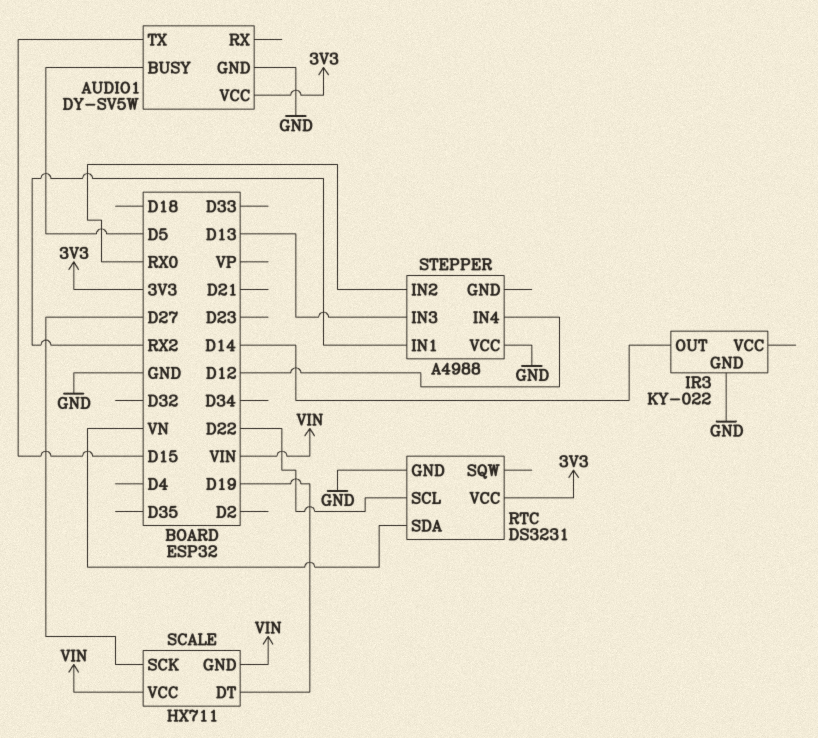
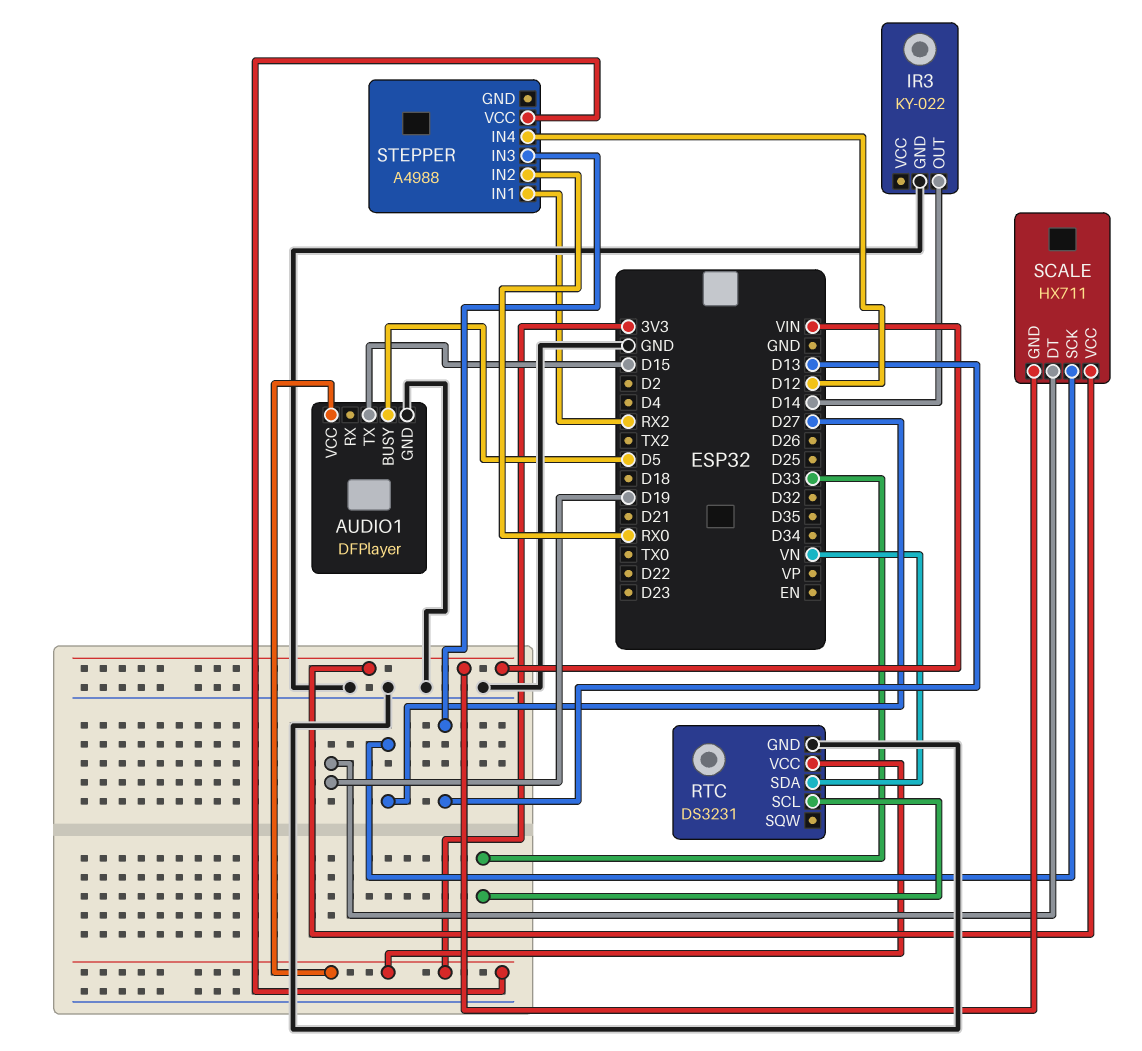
AUDIO1: DY-SV5W -> DFPlayer
RTC pin SCL: D22 -> D33
STEPPER pin VCC: GND -> 3V3

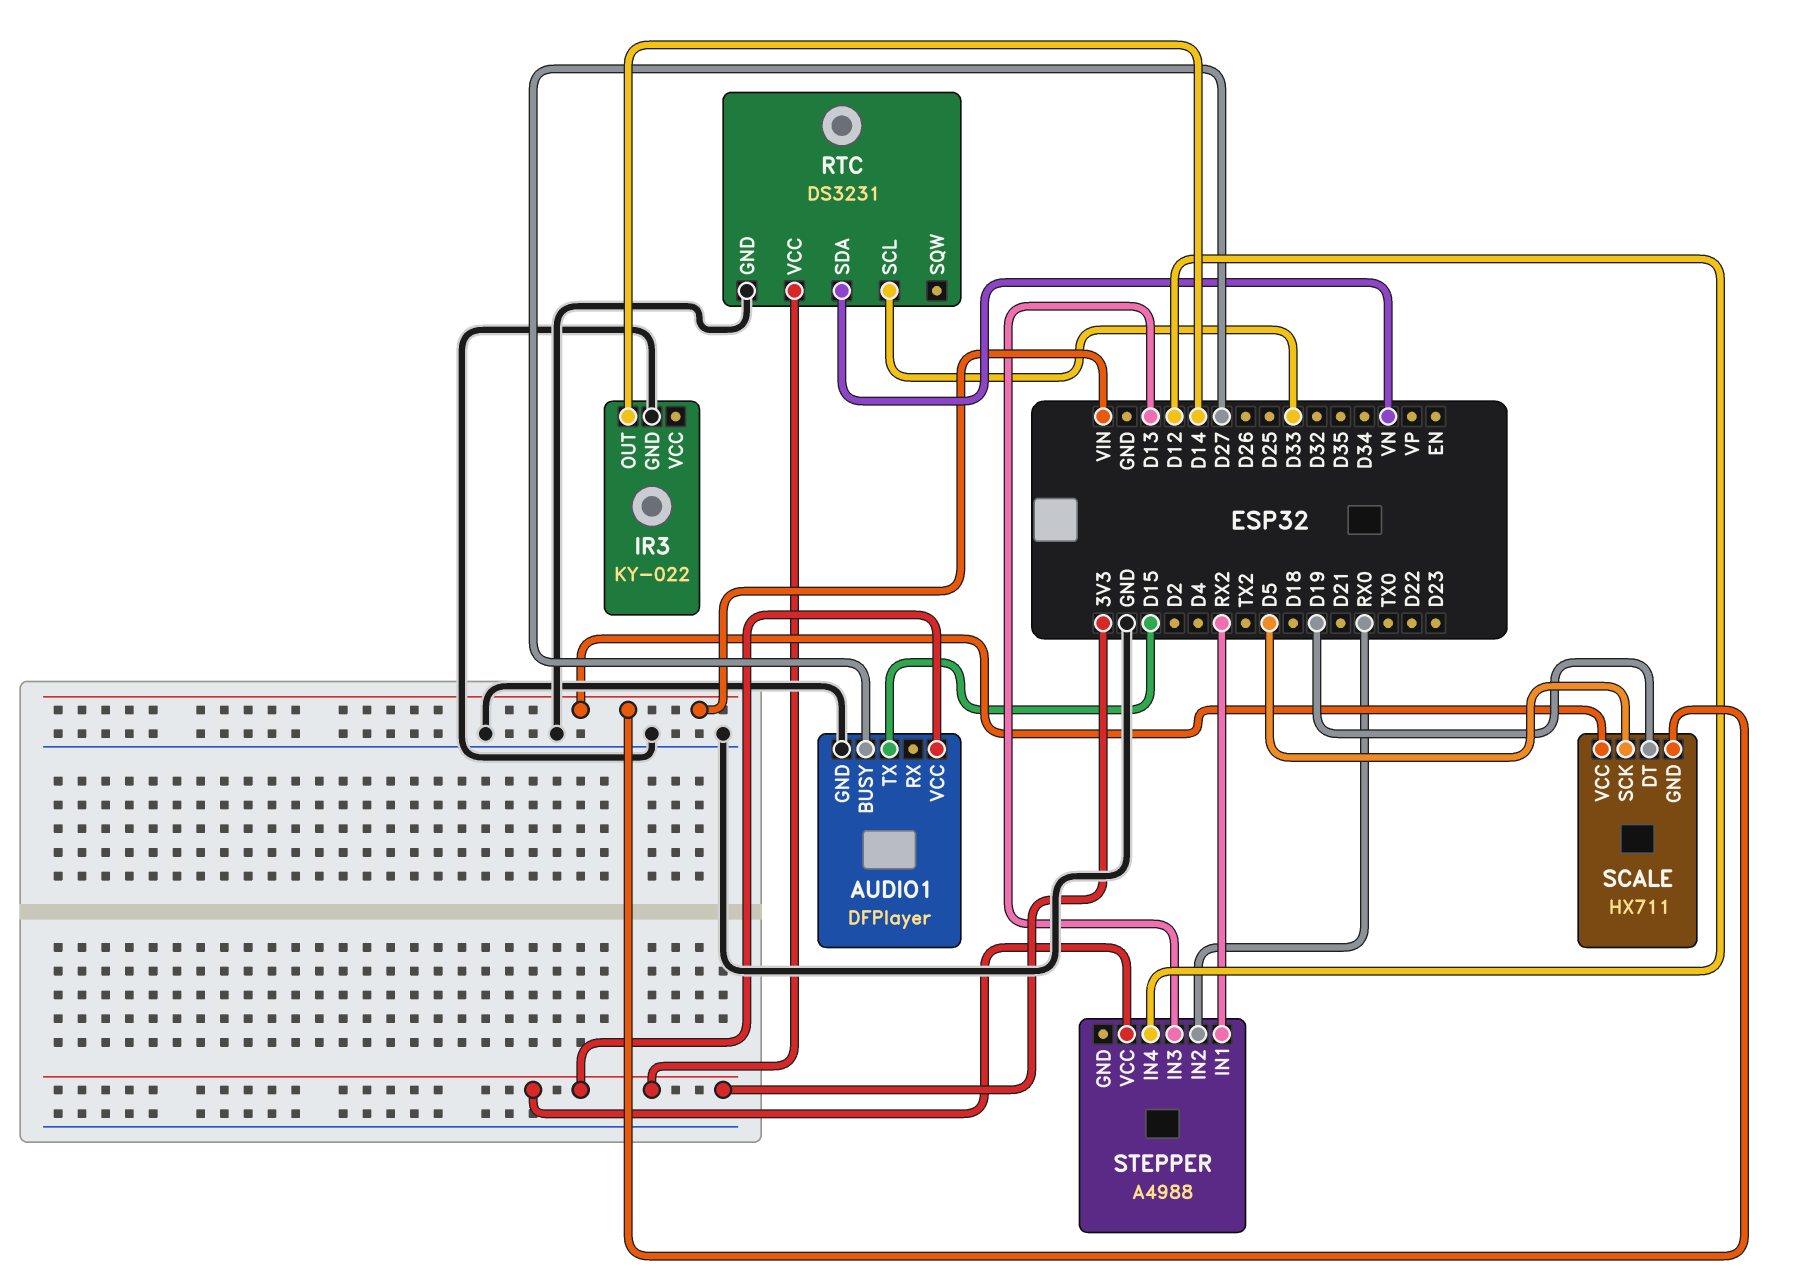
AUDIO1 pin BUSY: D5 -> D27
SCALE pin SCK: D27 -> D5

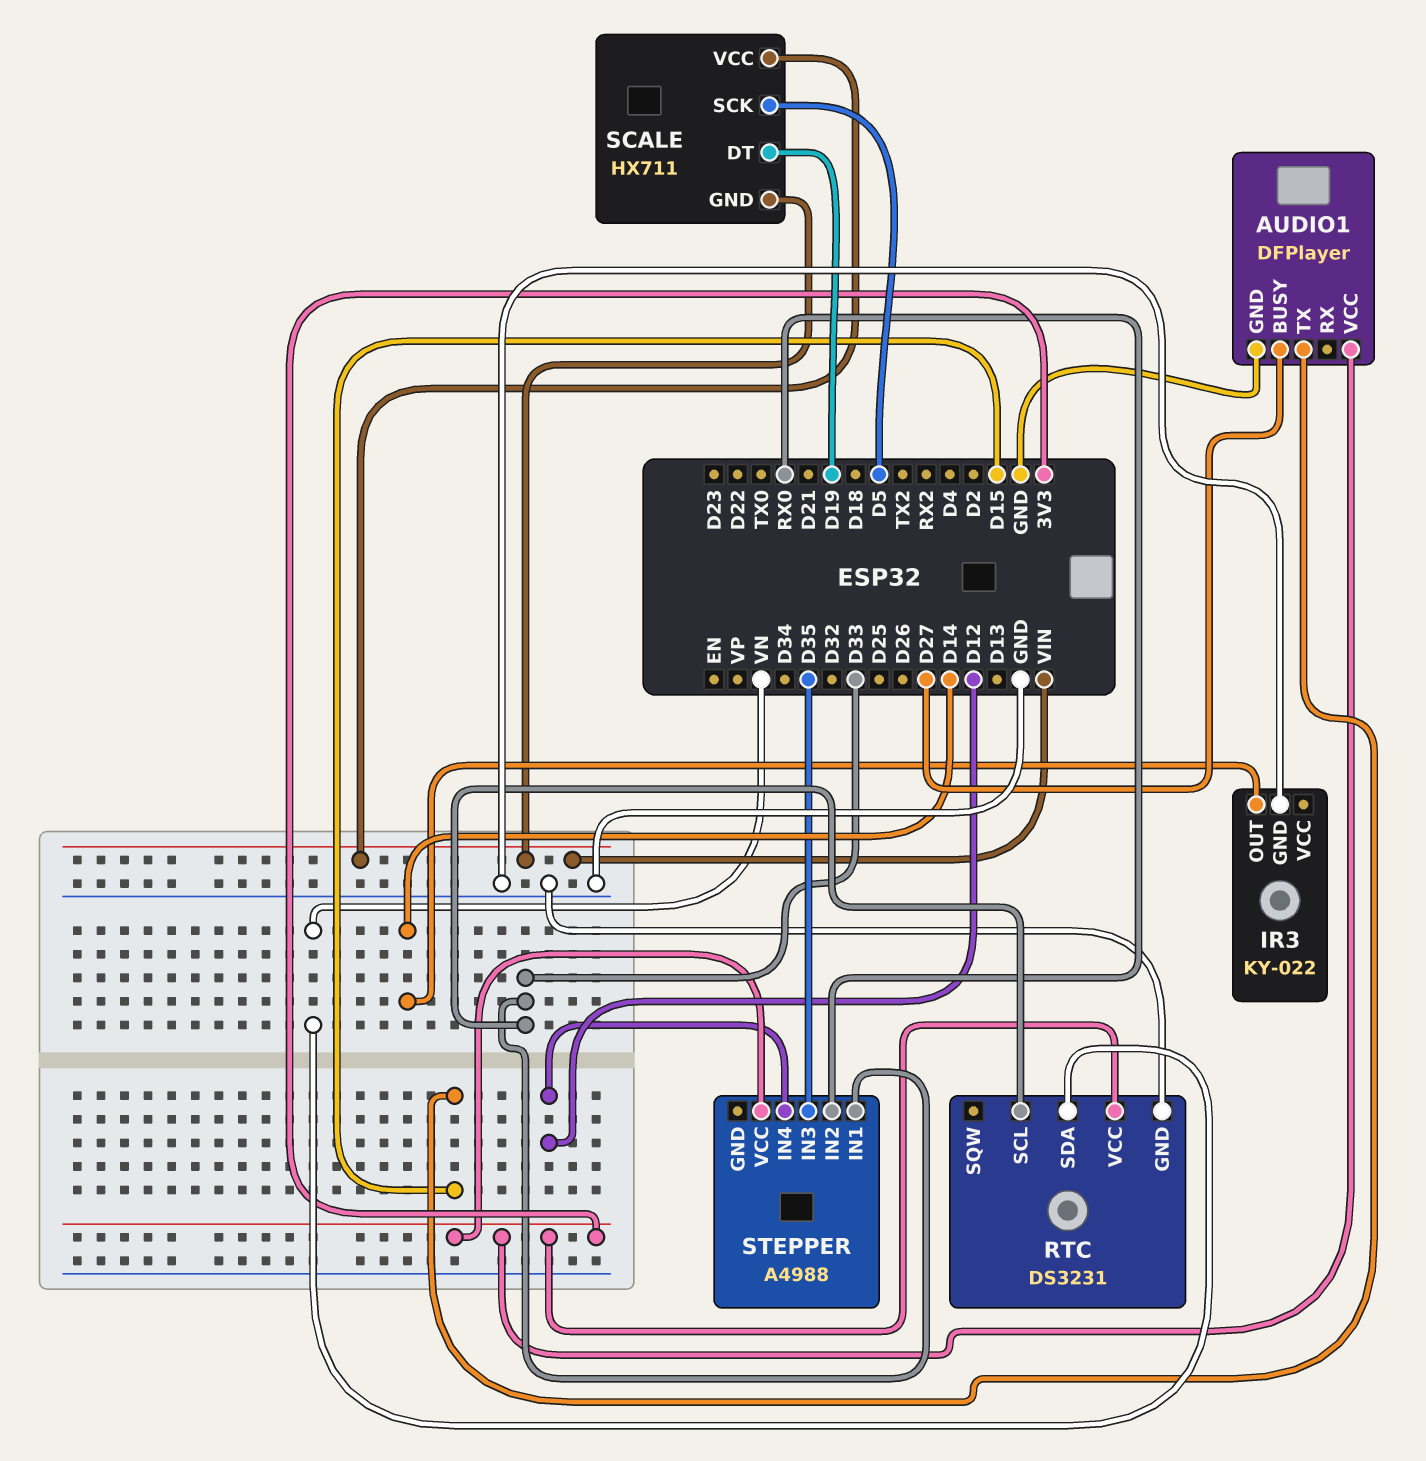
STEPPER pin IN1: RX2 -> D33
STEPPER pin IN3: D13 -> D35

